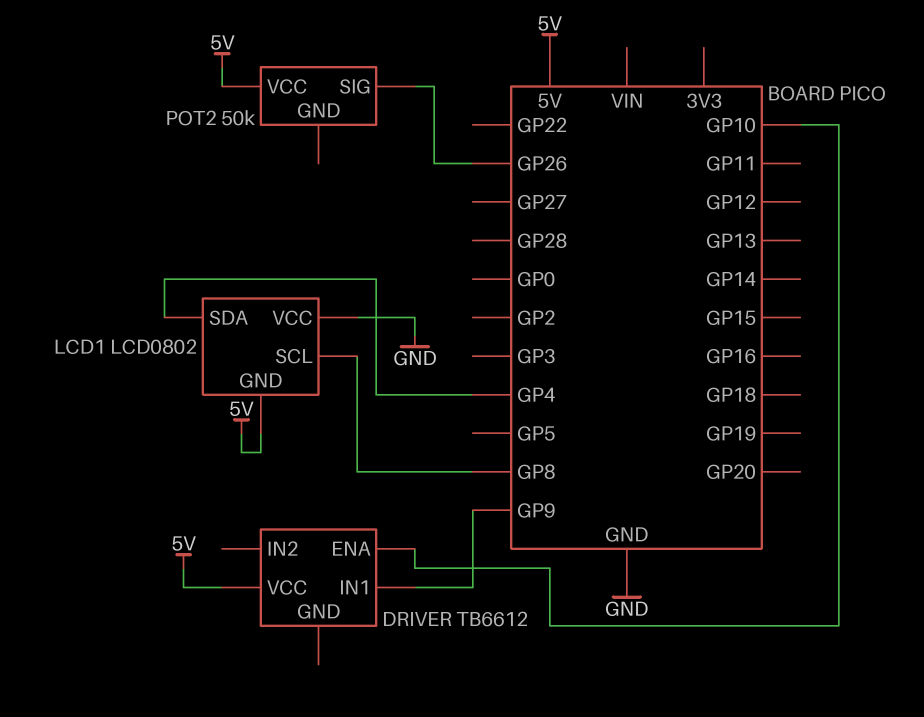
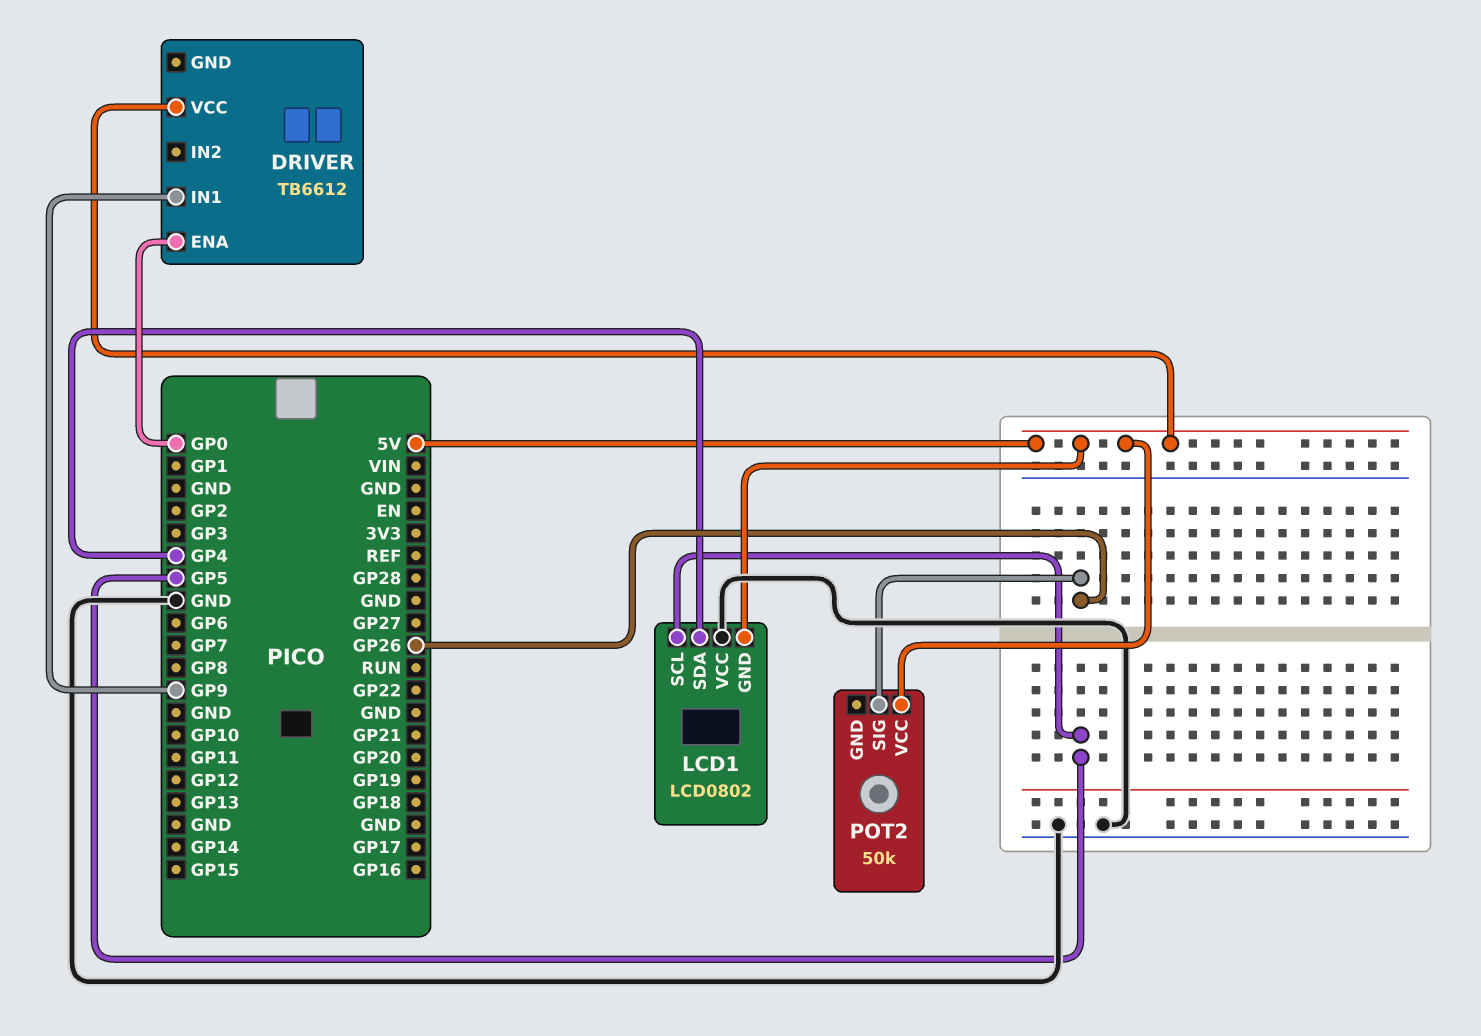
DRIVER pin ENA: GP10 -> GP0
LCD1 pin SCL: GP8 -> GP5

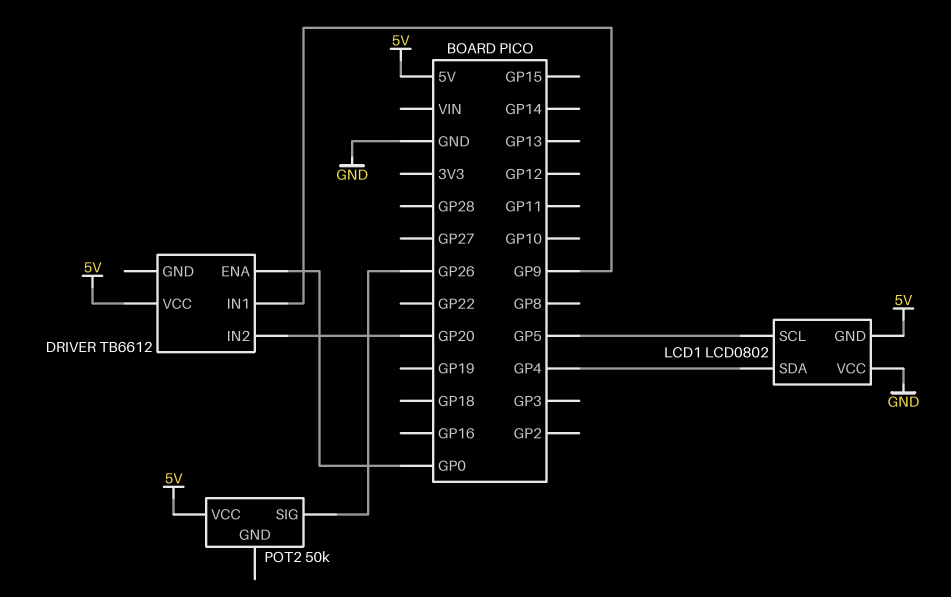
DRIVER pin IN2: none -> GP20

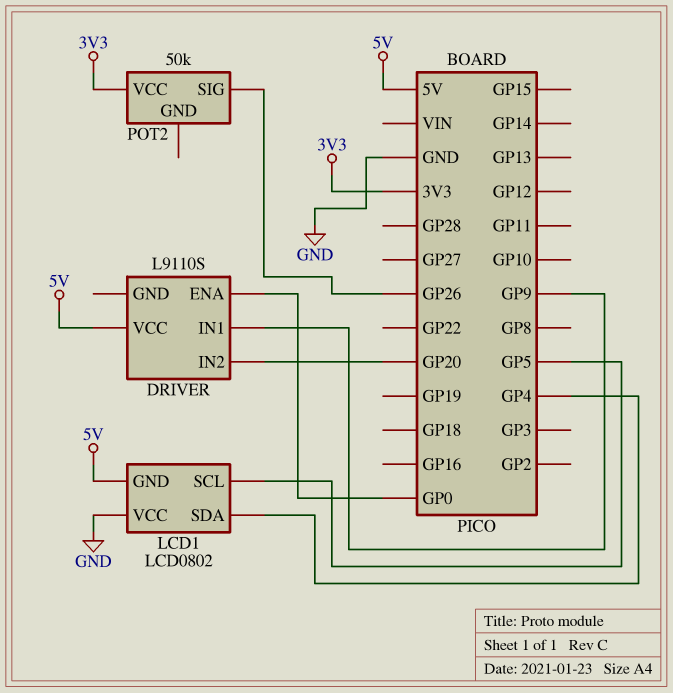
DRIVER: TB6612 -> L9110S
POT2 pin VCC: 5V -> 3V3

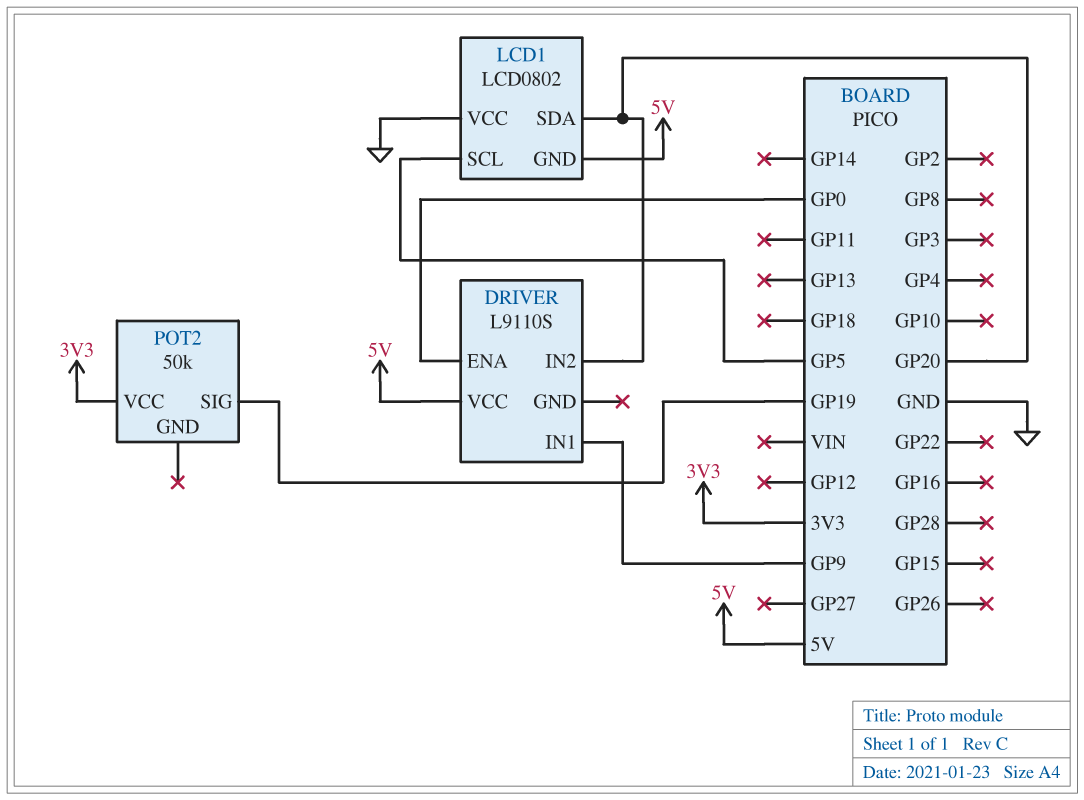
LCD1 pin SDA: GP4 -> GP20
POT2 pin SIG: GP26 -> GP19

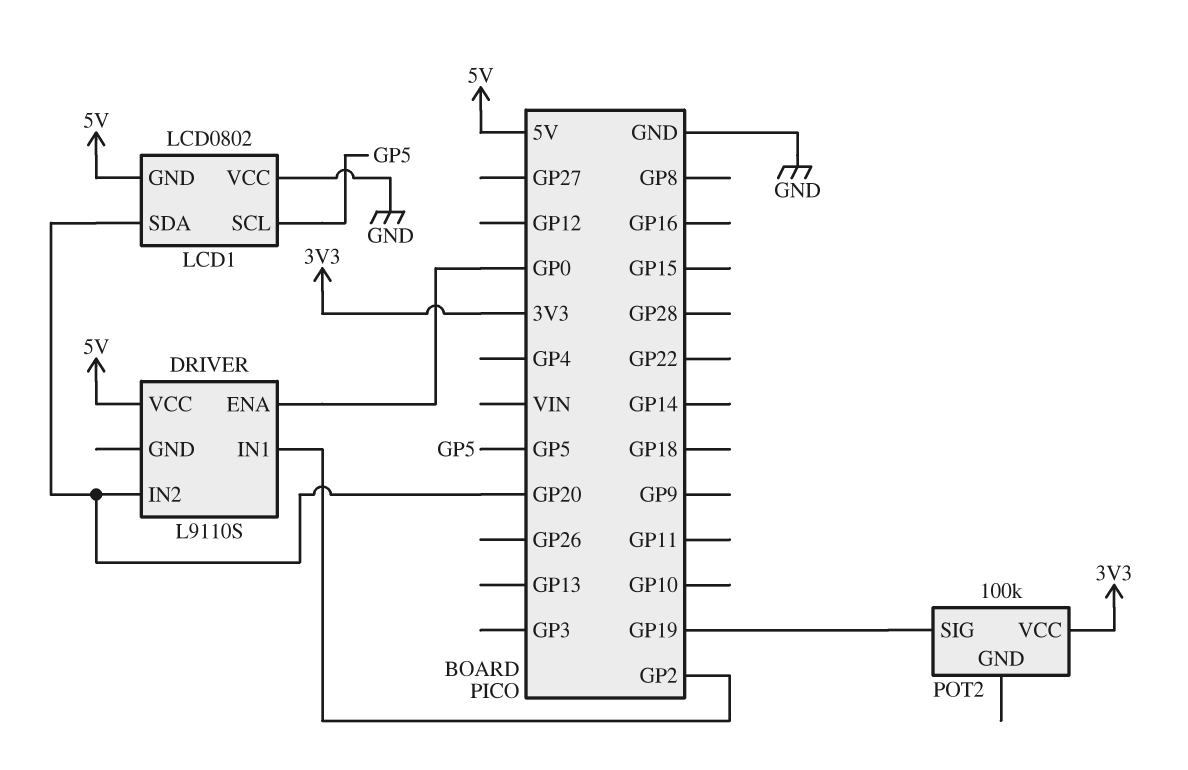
DRIVER pin IN1: GP9 -> GP2
POT2: 50k -> 100k

